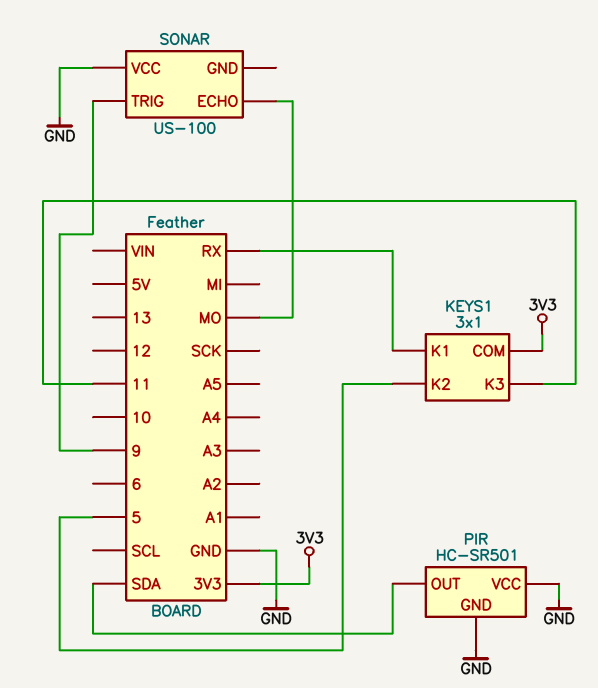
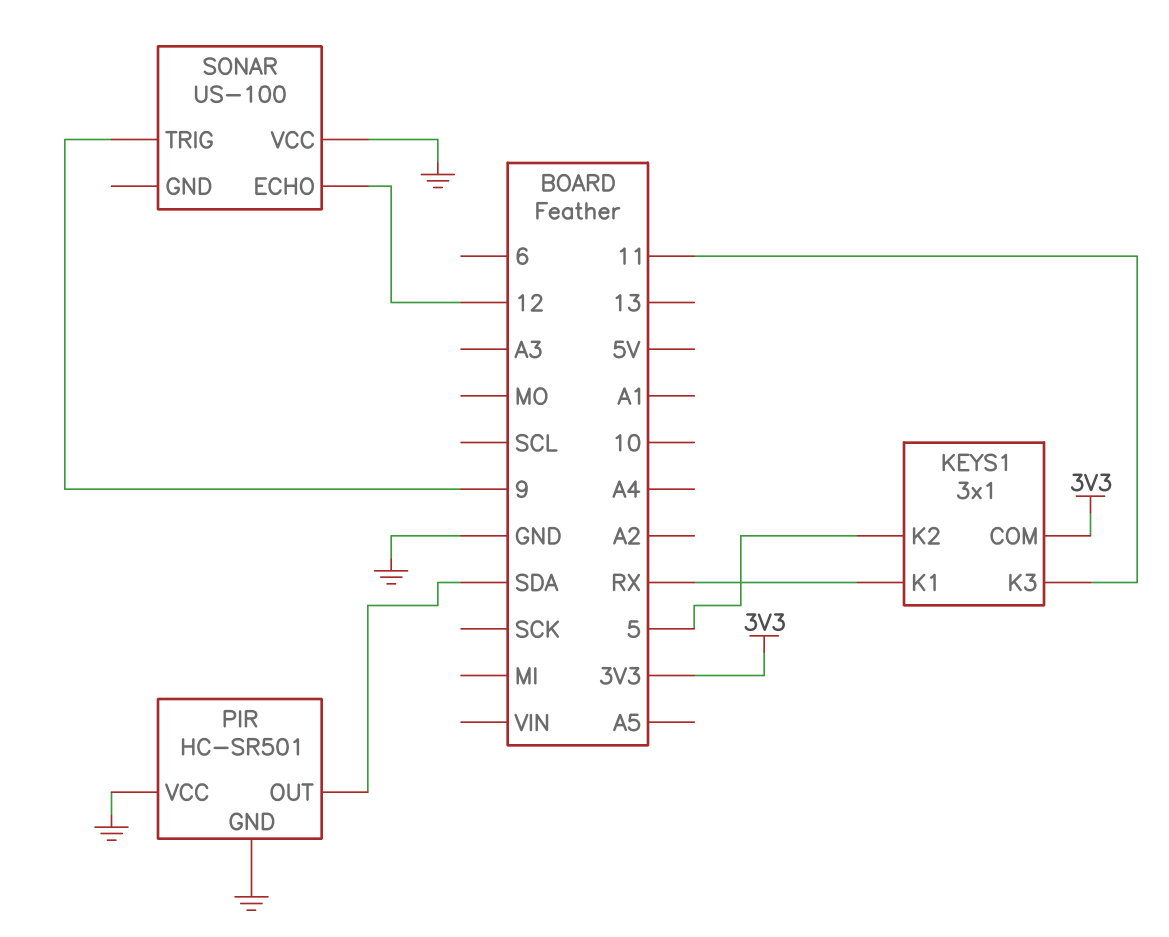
SONAR pin ECHO: MO -> 12

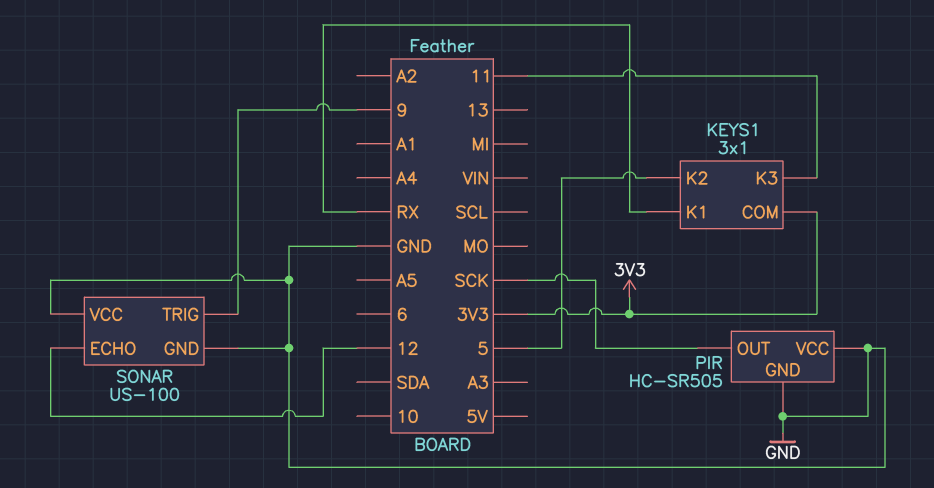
PIR: HC-SR501 -> HC-SR505
PIR pin OUT: SDA -> SCK
SONAR pin GND: none -> GND

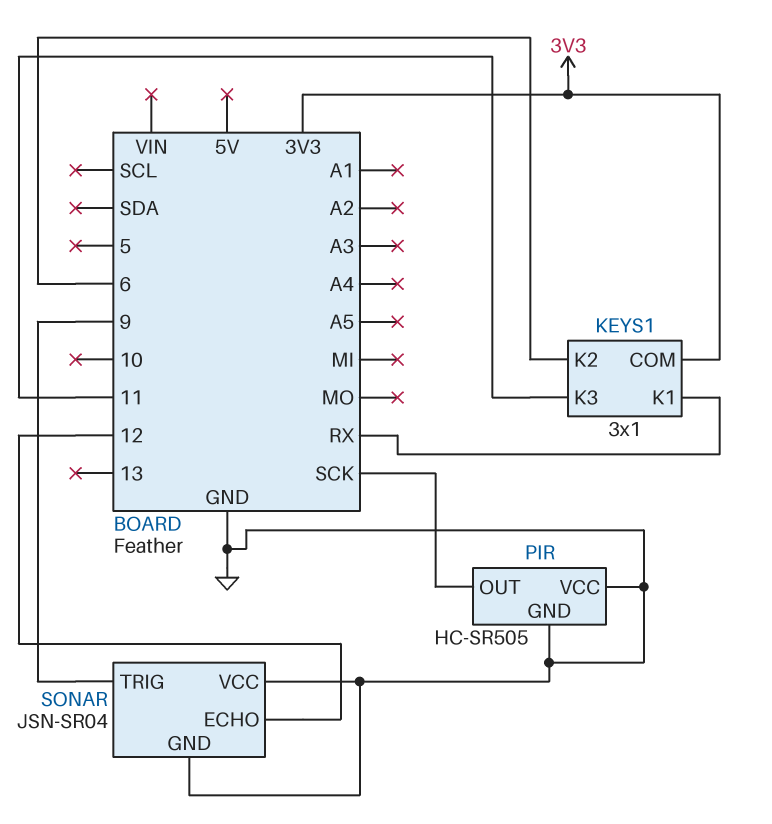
KEYS1 pin K2: 5 -> 6
SONAR: US-100 -> JSN-SR04

